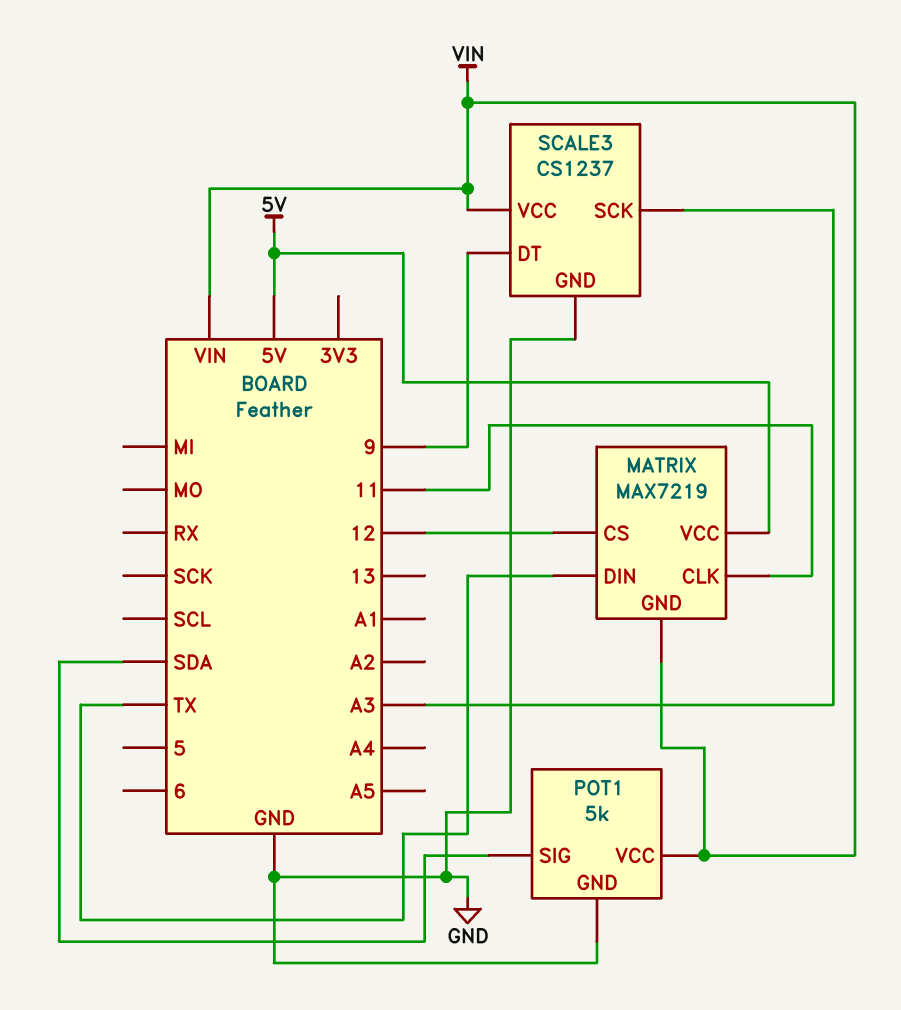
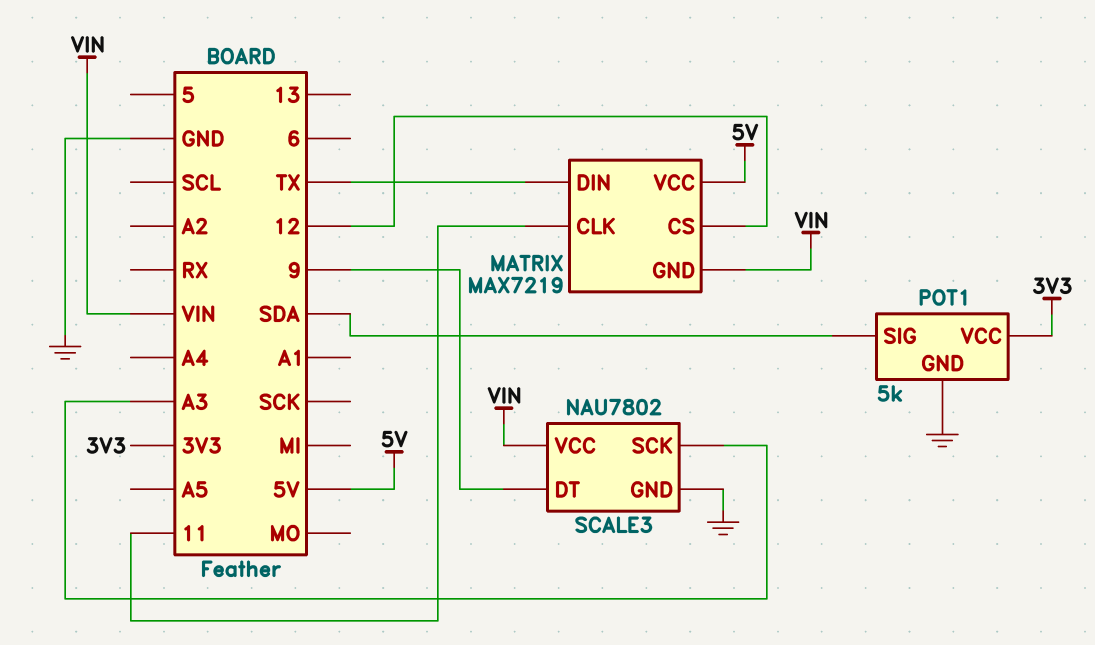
POT1 pin VCC: VIN -> 3V3
SCALE3: CS1237 -> NAU7802

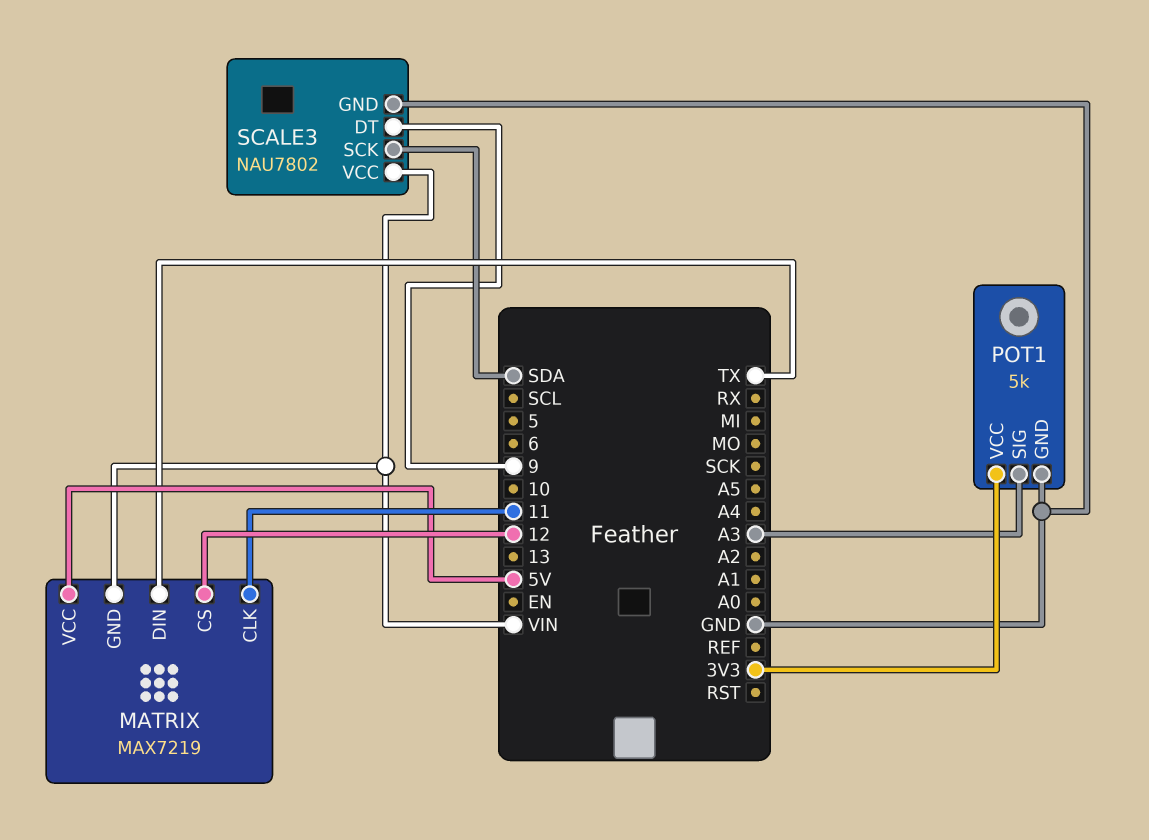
POT1 pin SIG: SDA -> A3
SCALE3 pin SCK: A3 -> SDA

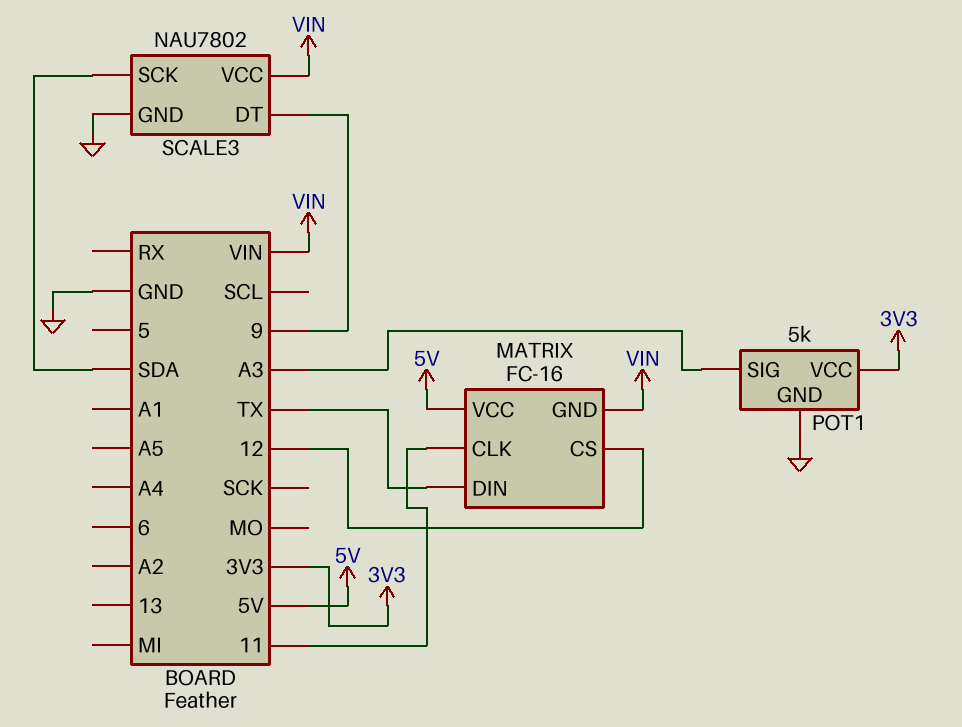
MATRIX: MAX7219 -> FC-16

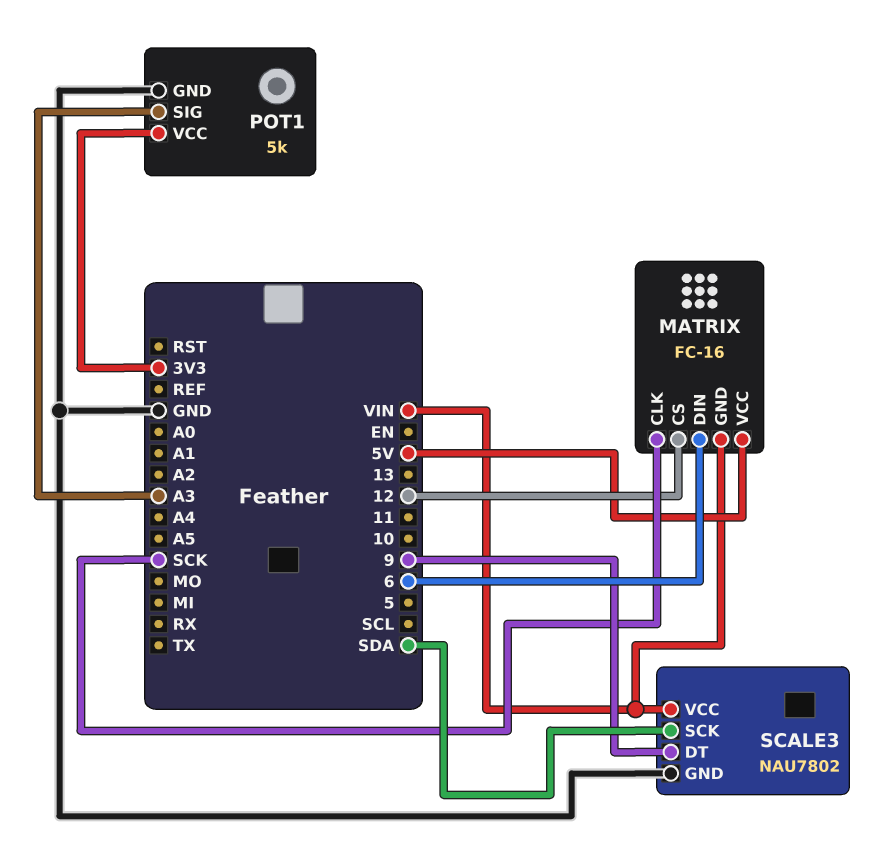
MATRIX pin CLK: 11 -> SCK
MATRIX pin DIN: TX -> 6

